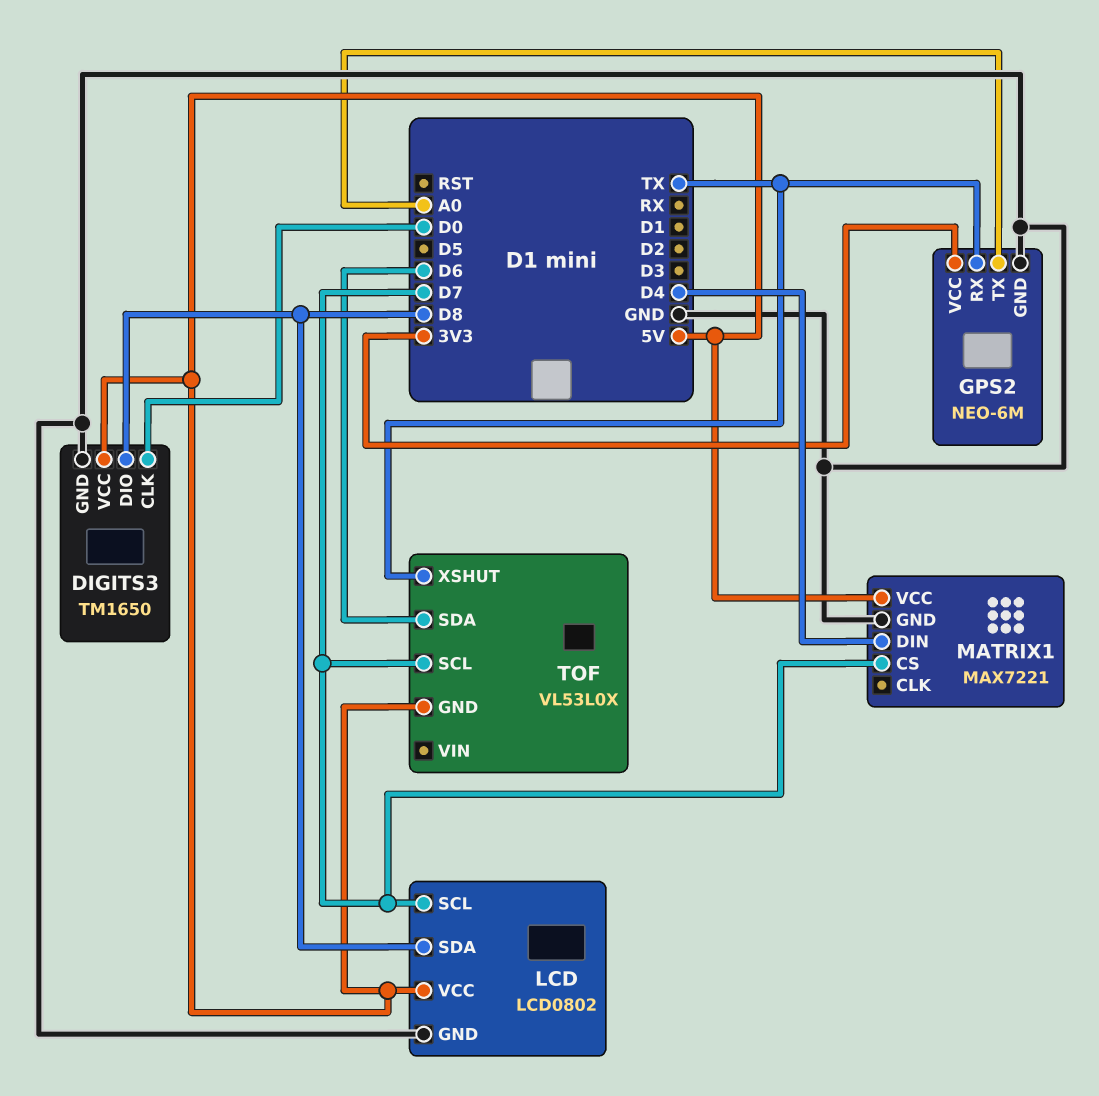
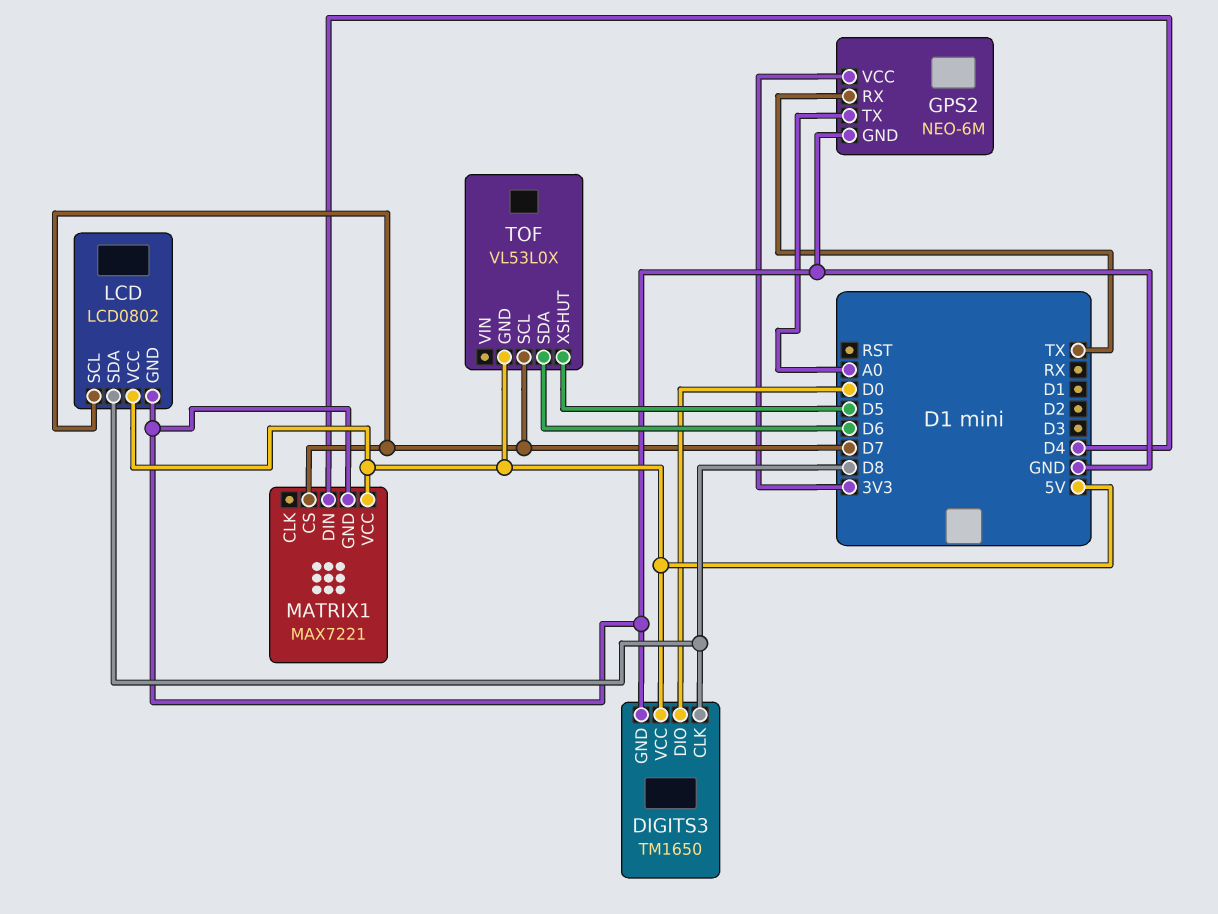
DIGITS3 pin CLK: D0 -> D8
DIGITS3 pin DIO: D8 -> D0
TOF pin XSHUT: TX -> D5

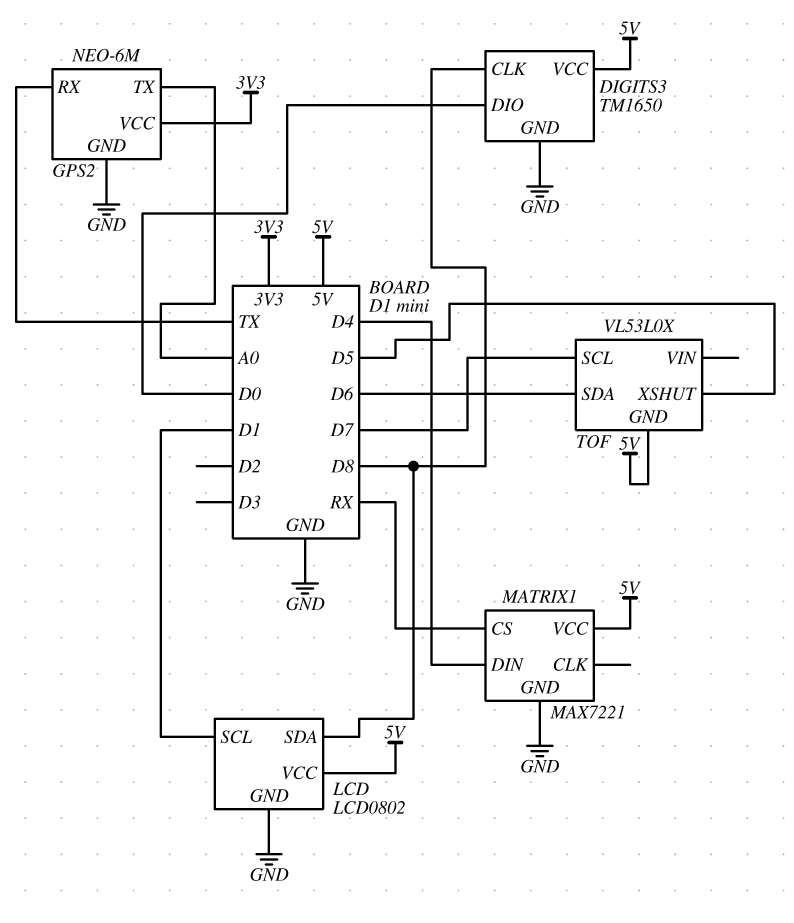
LCD pin SCL: D7 -> D1
MATRIX1 pin CS: D7 -> RX

